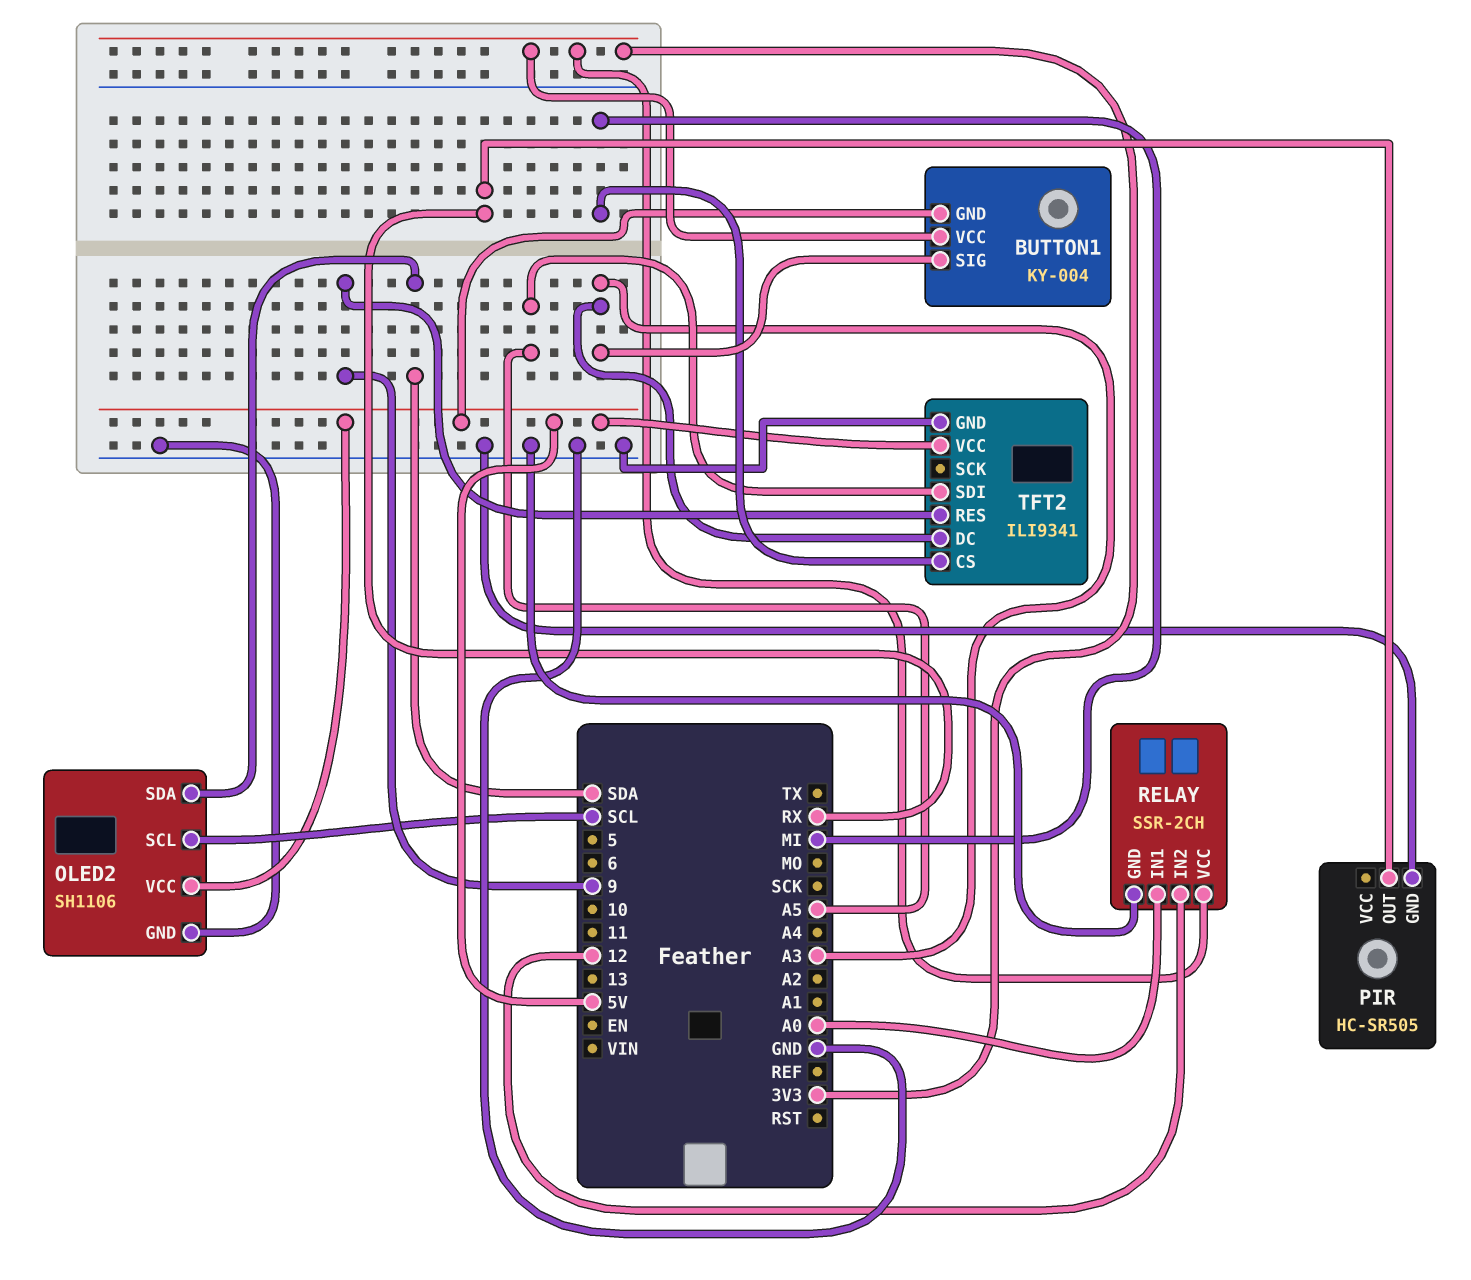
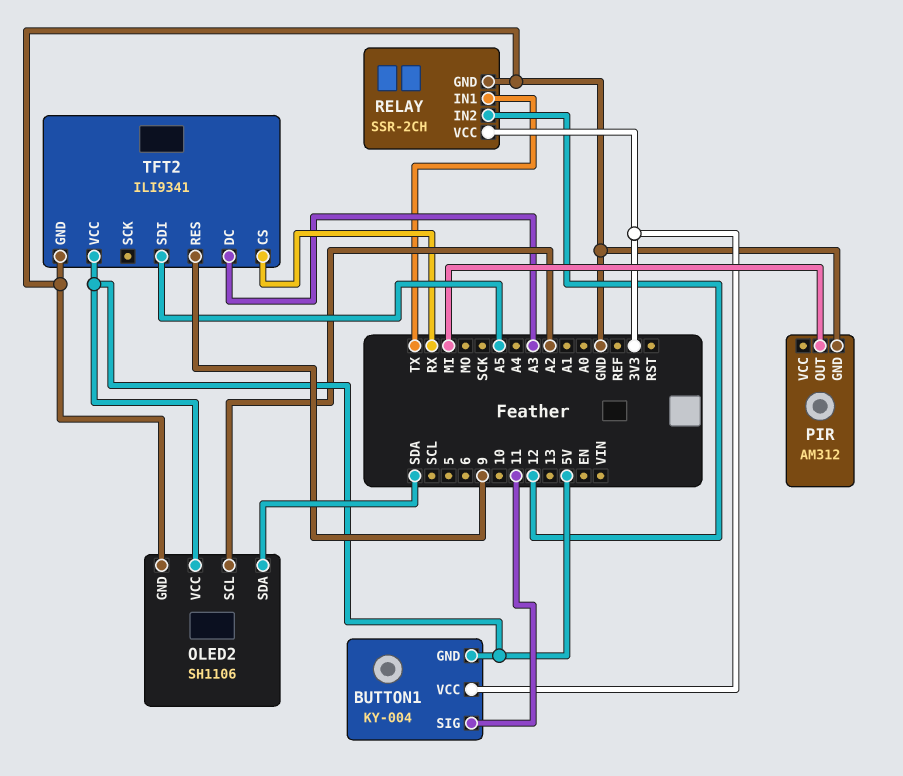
BUTTON1 pin SIG: A3 -> 11
OLED2 pin SCL: SCL -> A2
PIR: HC-SR505 -> AM312
PIR pin OUT: RX -> MI
RELAY pin IN1: A0 -> TX
TFT2 pin CS: MI -> RX

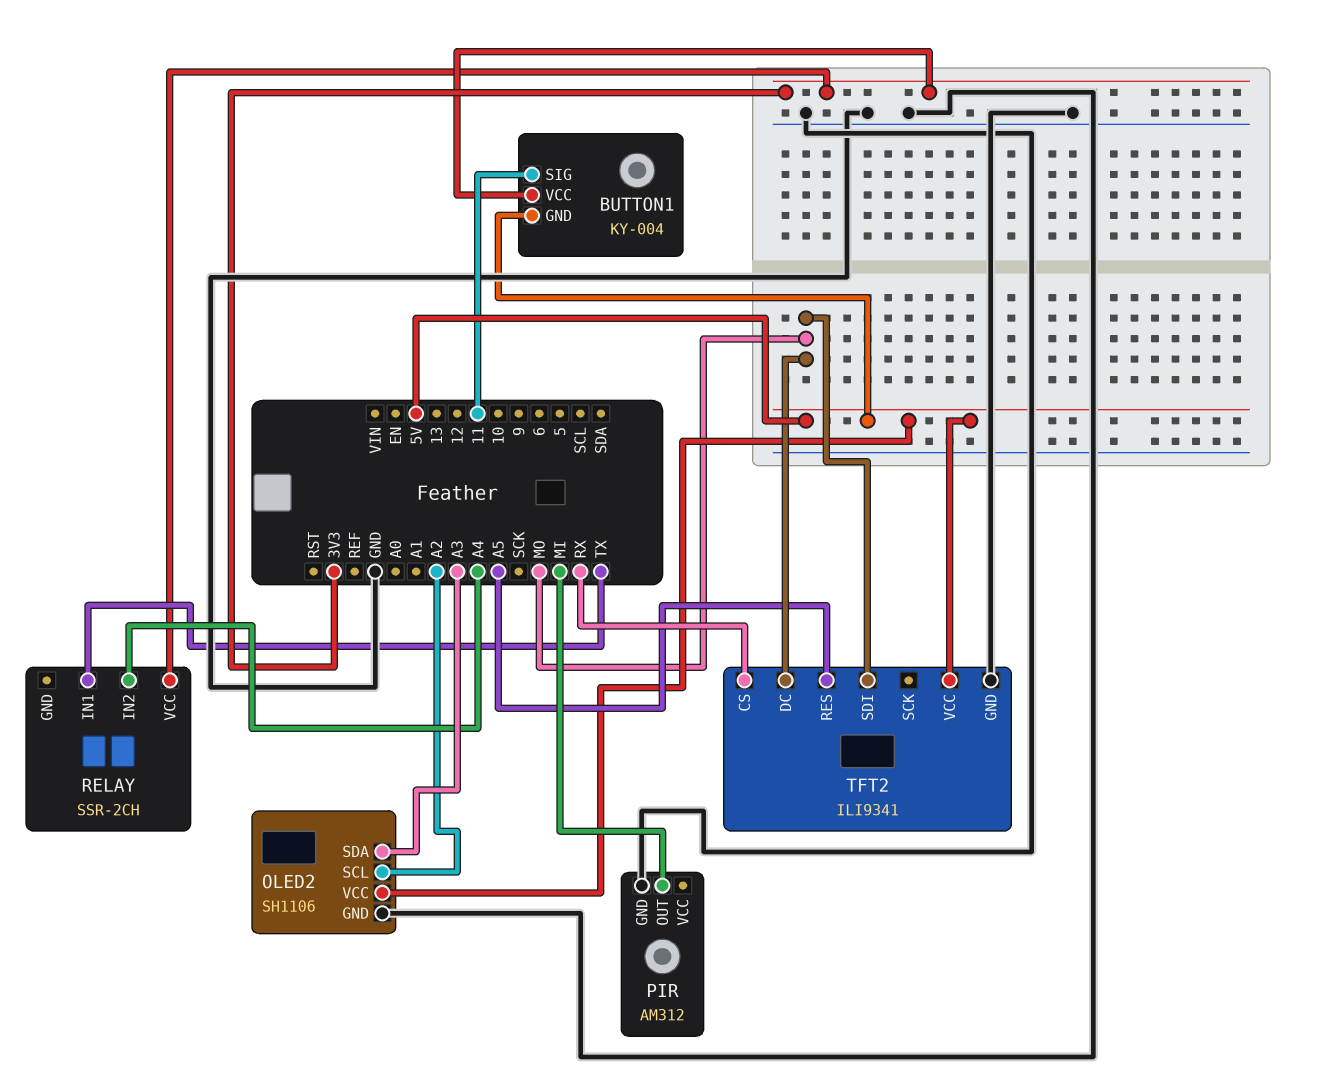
OLED2 pin SDA: SDA -> A3
RELAY pin GND: GND -> none
RELAY pin IN2: 12 -> A4
TFT2 pin DC: A3 -> MO
TFT2 pin RES: 9 -> A5
TFT2 pin SDI: A5 -> MO

